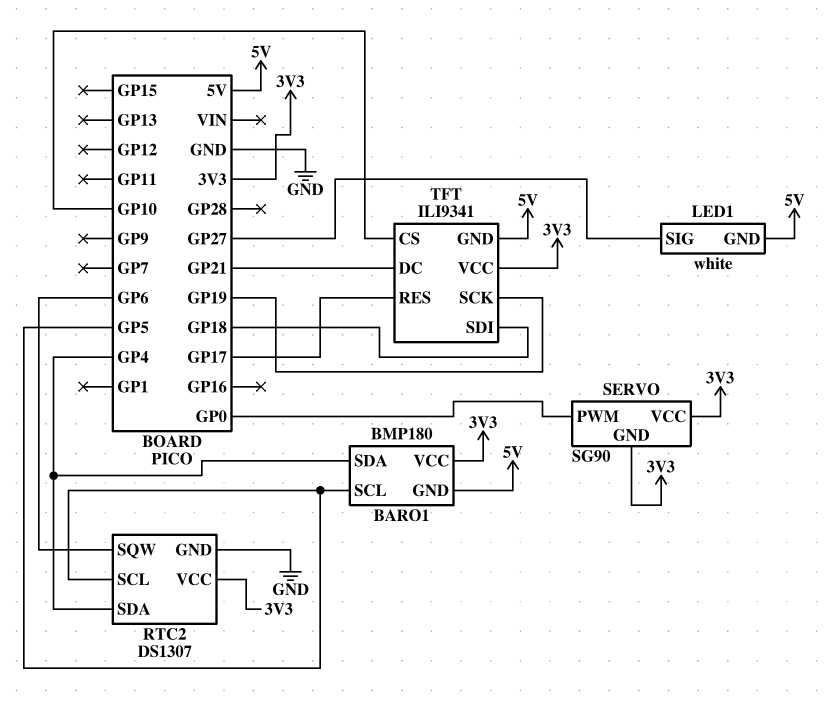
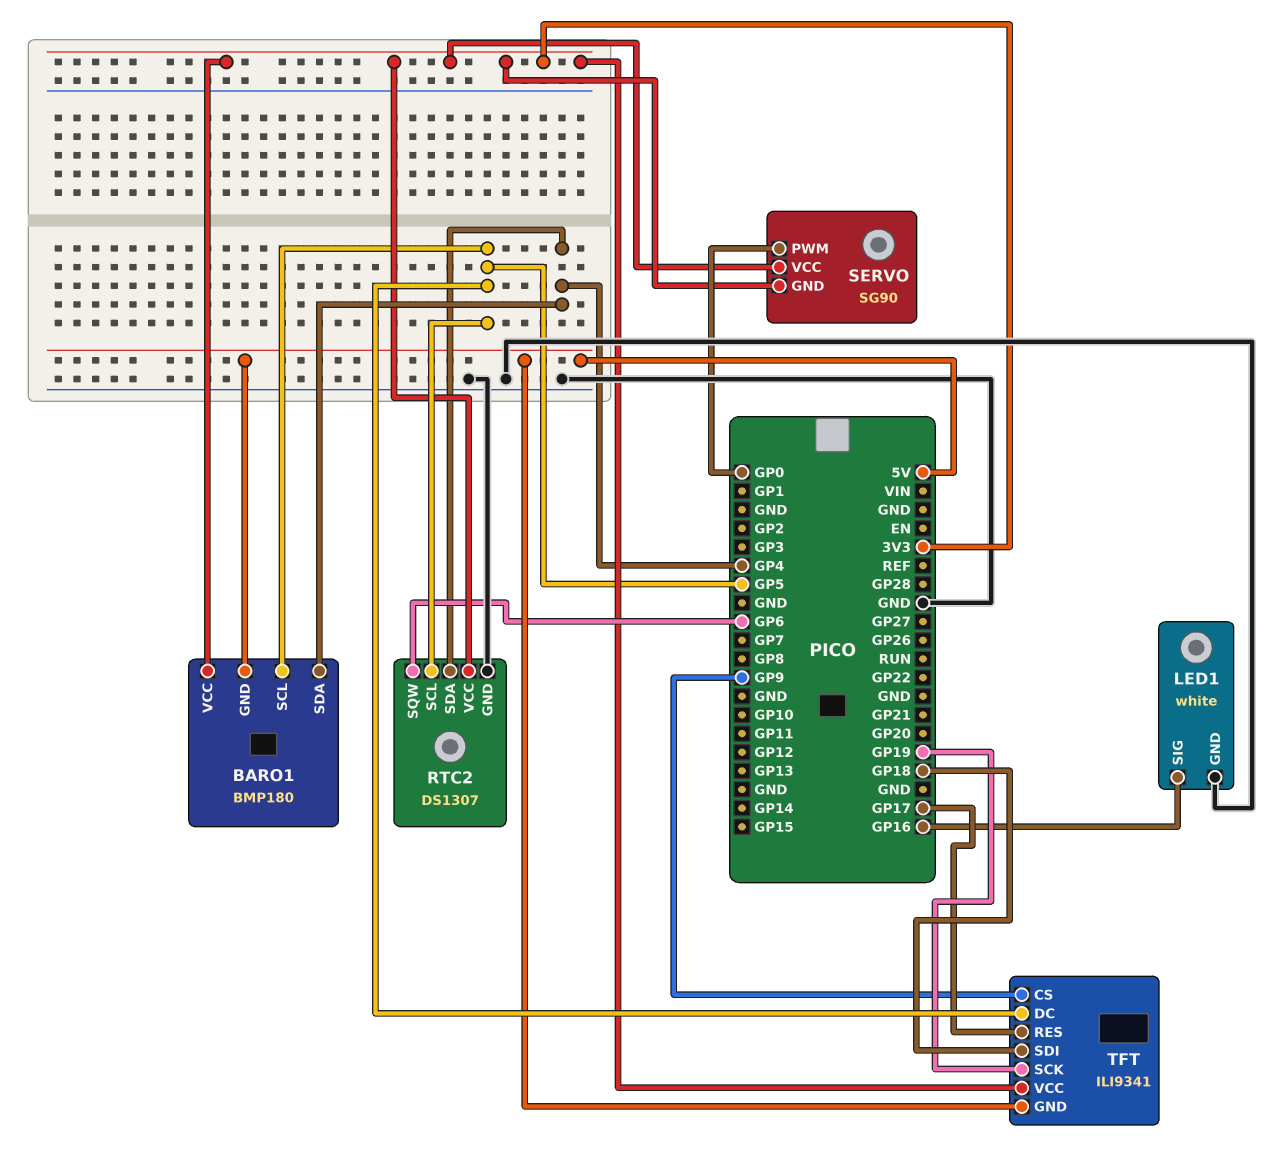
LED1 pin GND: 5V -> GND
LED1 pin SIG: GP27 -> GP16
TFT pin CS: GP10 -> GP9
TFT pin DC: GP21 -> GP5

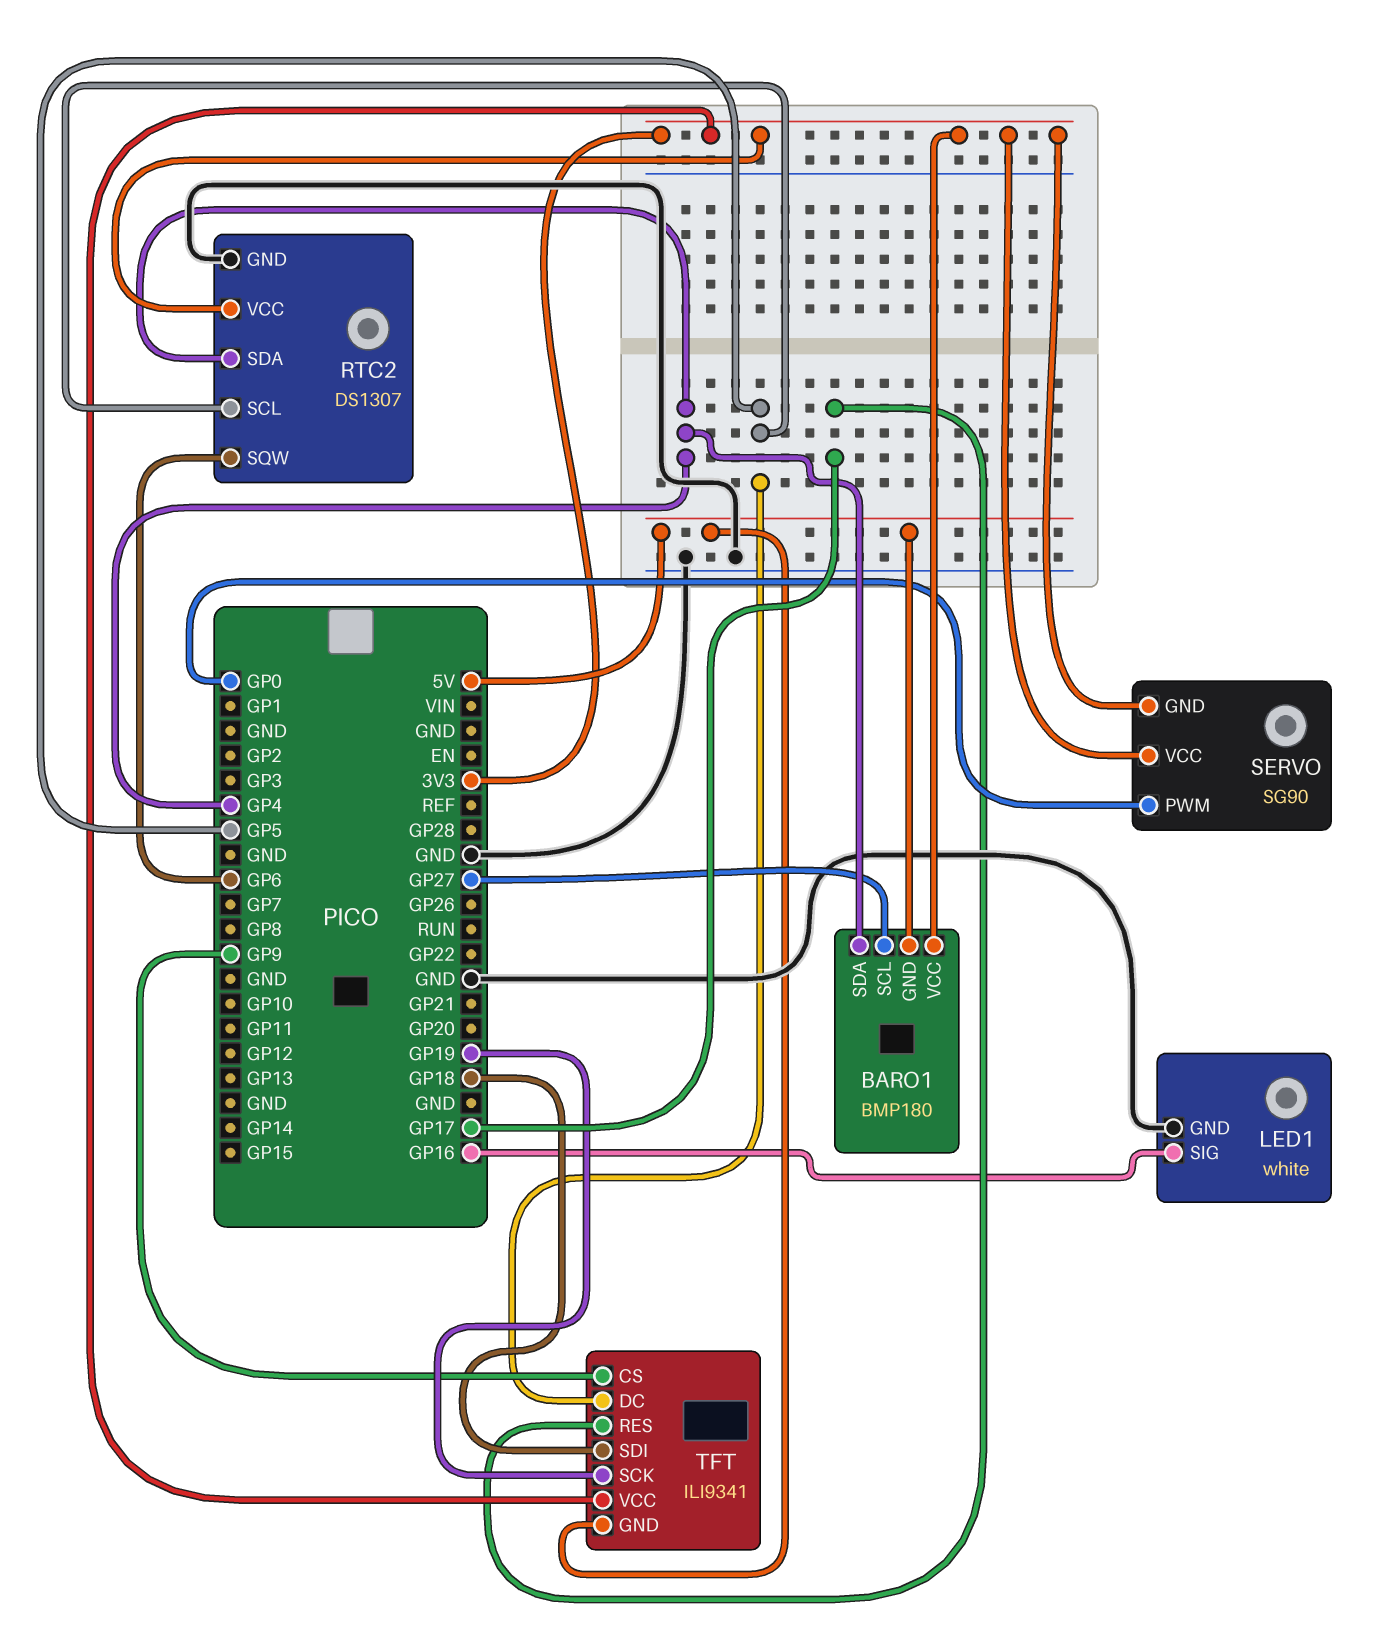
BARO1 pin SCL: GP5 -> GP27

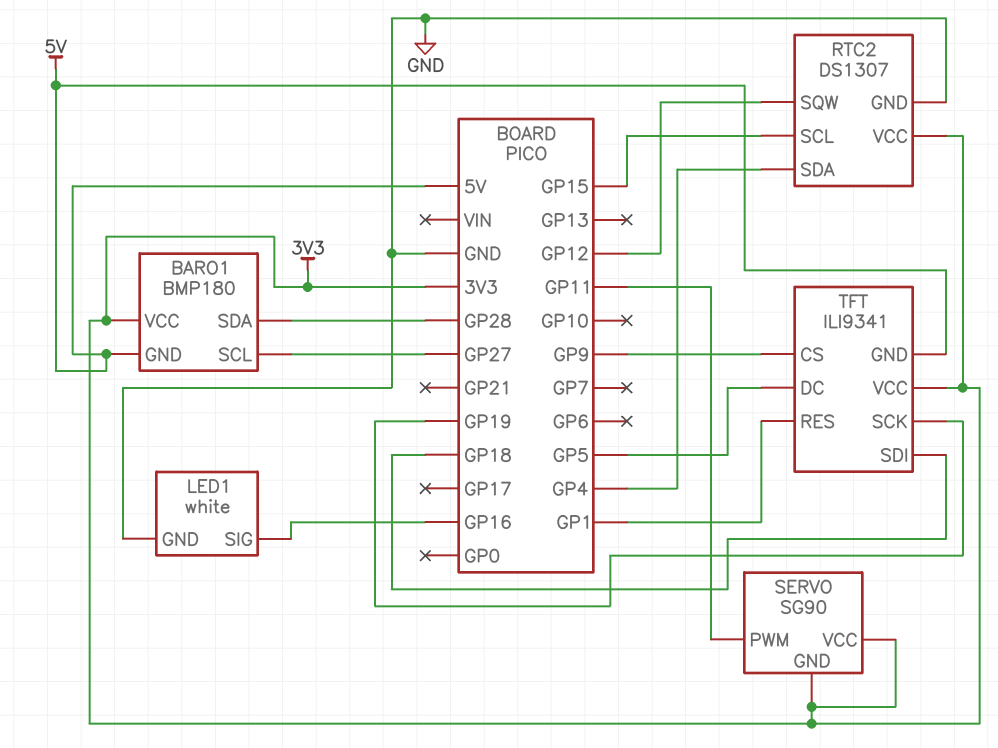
BARO1 pin SDA: GP4 -> GP28
RTC2 pin SCL: GP5 -> GP15
RTC2 pin SQW: GP6 -> GP12
SERVO pin PWM: GP0 -> GP11
TFT pin RES: GP17 -> GP1

